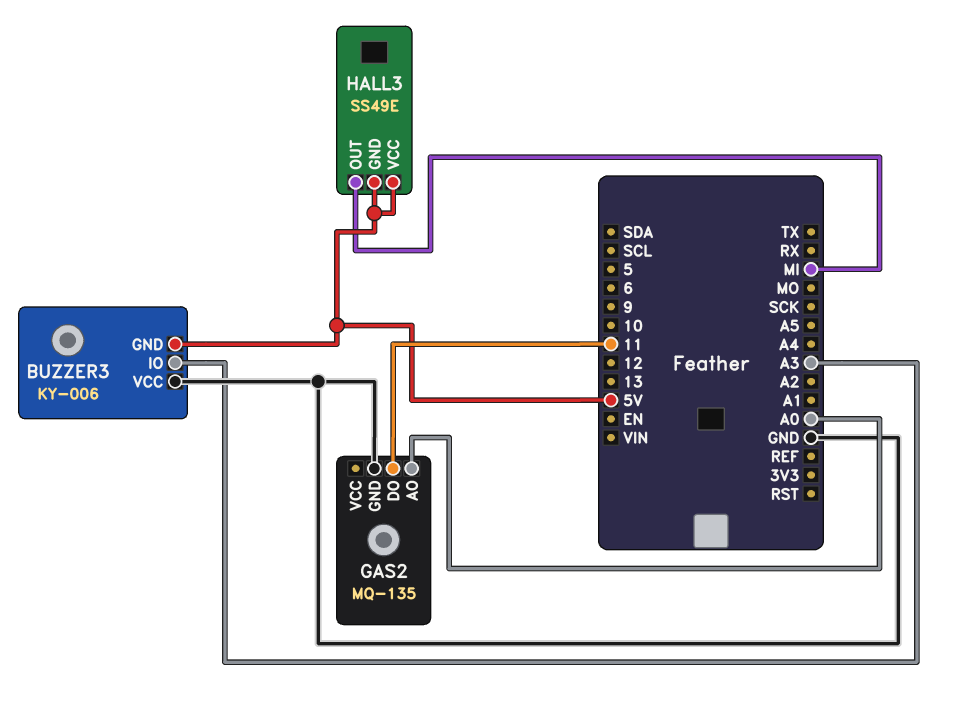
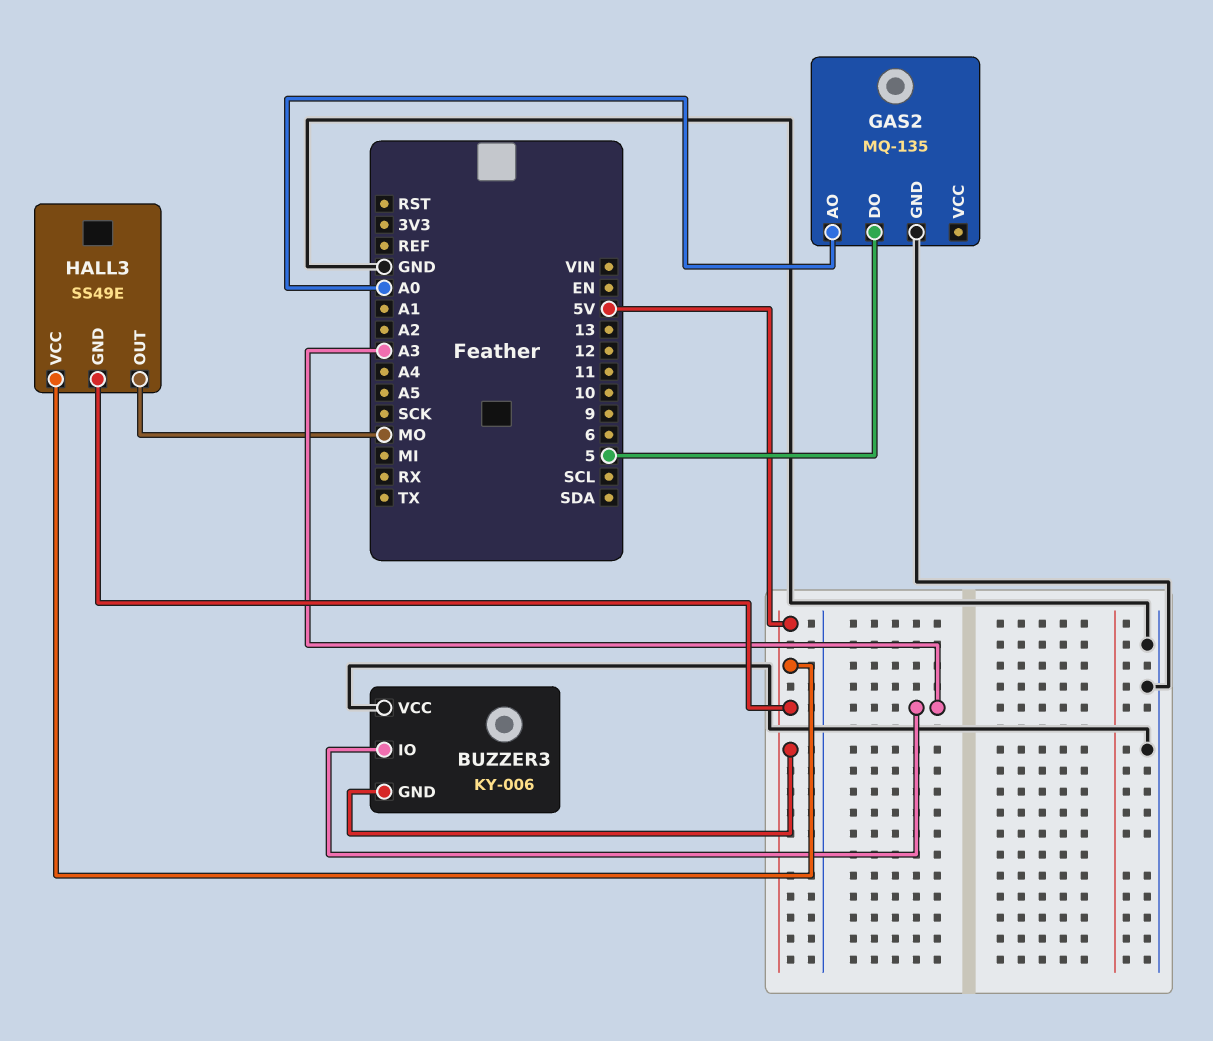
GAS2 pin DO: 11 -> 5
HALL3 pin OUT: MI -> MO

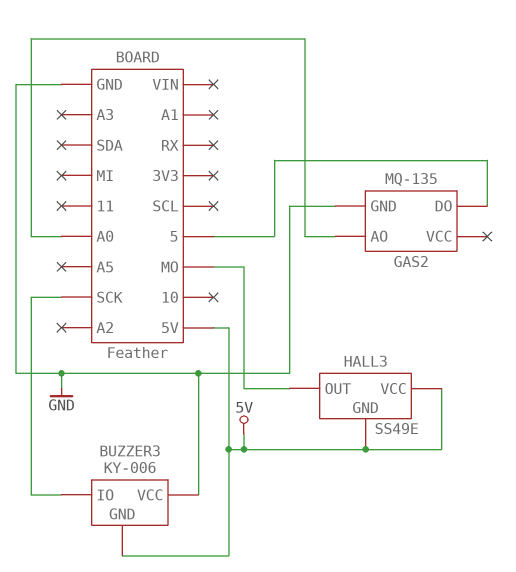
BUZZER3 pin IO: A3 -> SCK

